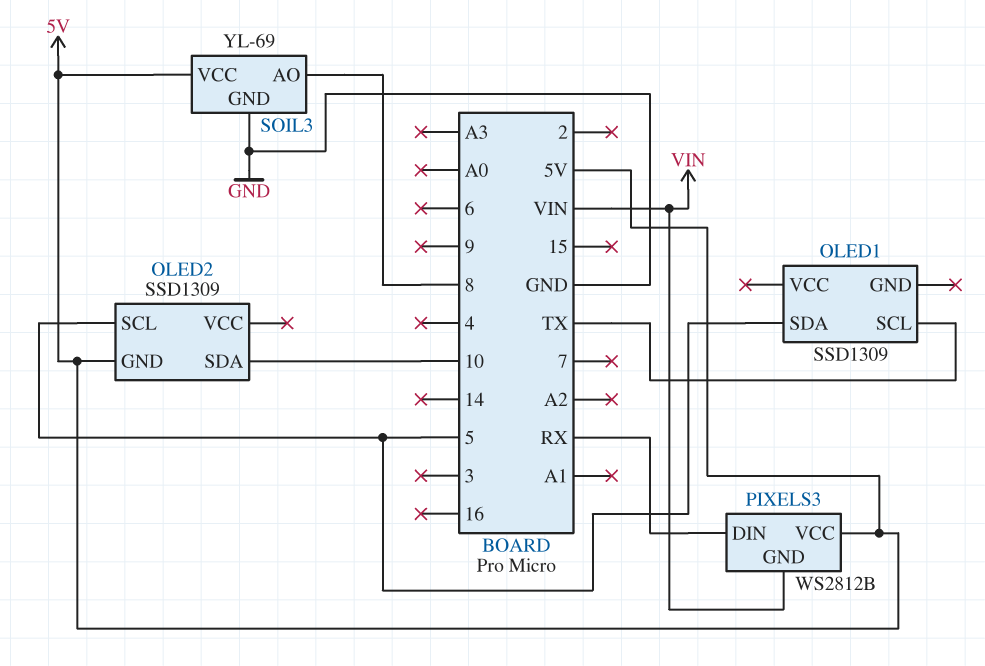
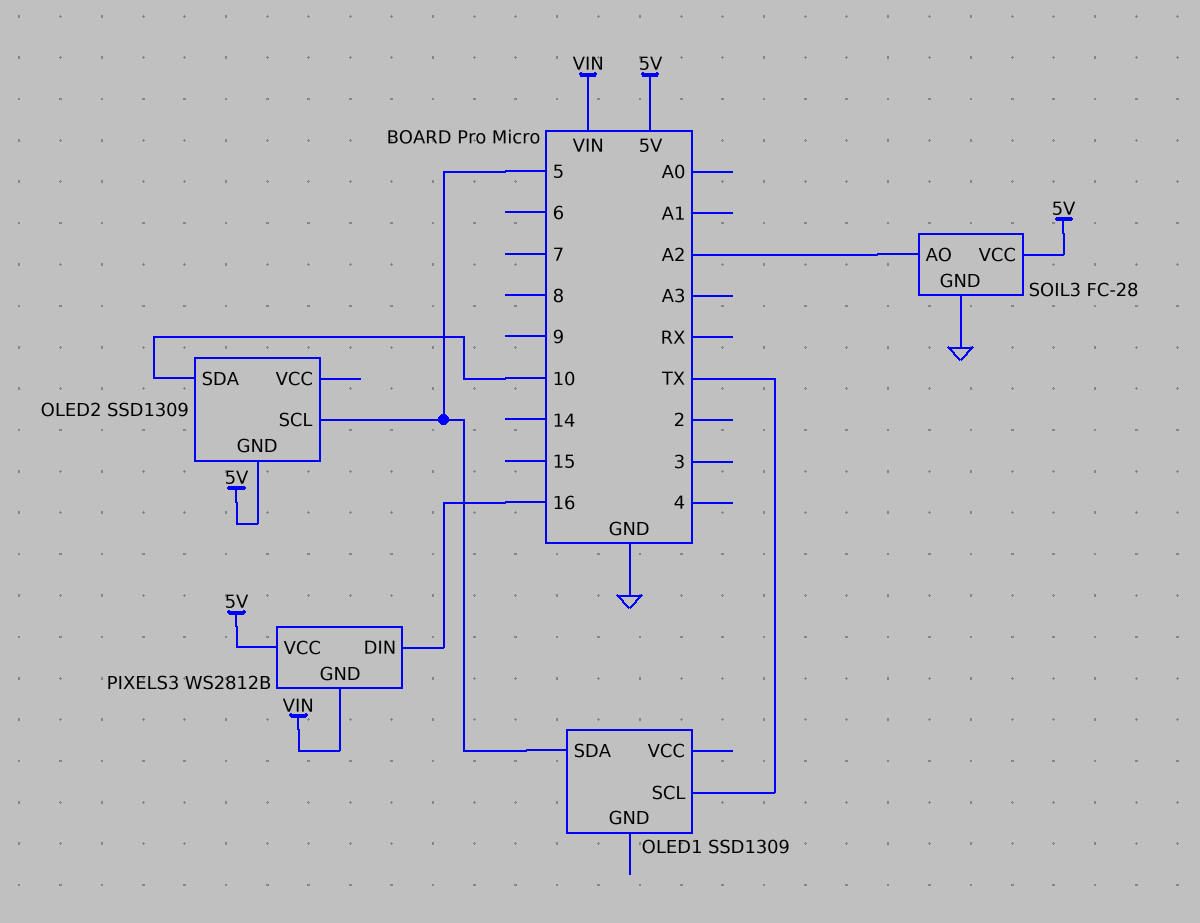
PIXELS3 pin DIN: RX -> 16
SOIL3: YL-69 -> FC-28
SOIL3 pin AO: 8 -> A2

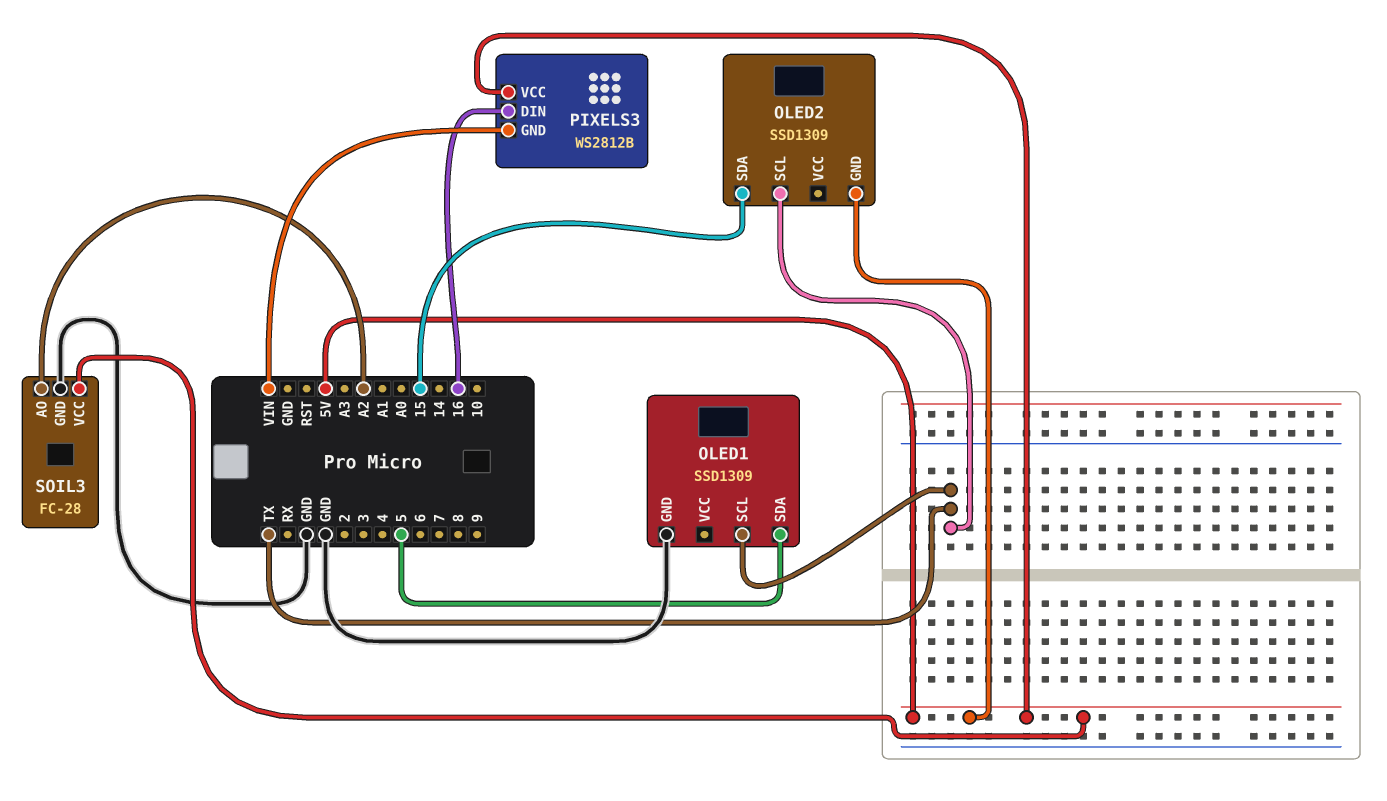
OLED1 pin GND: none -> GND
OLED2 pin SCL: 5 -> TX
OLED2 pin SDA: 10 -> 15

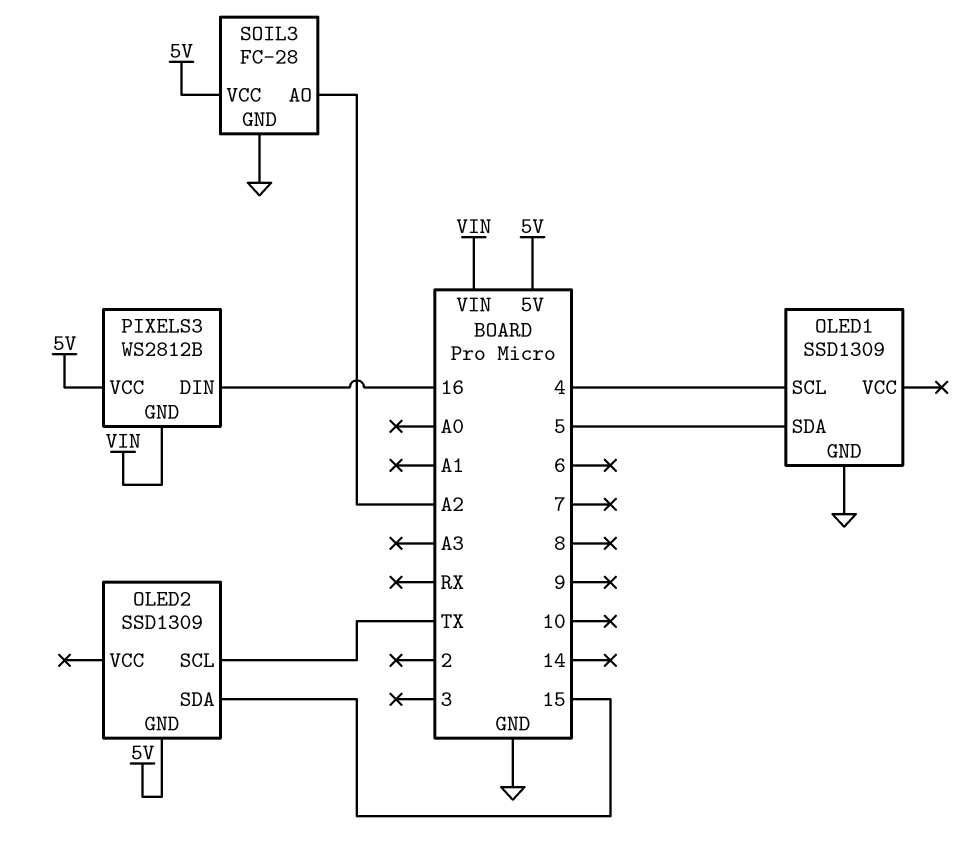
OLED1 pin SCL: TX -> 4

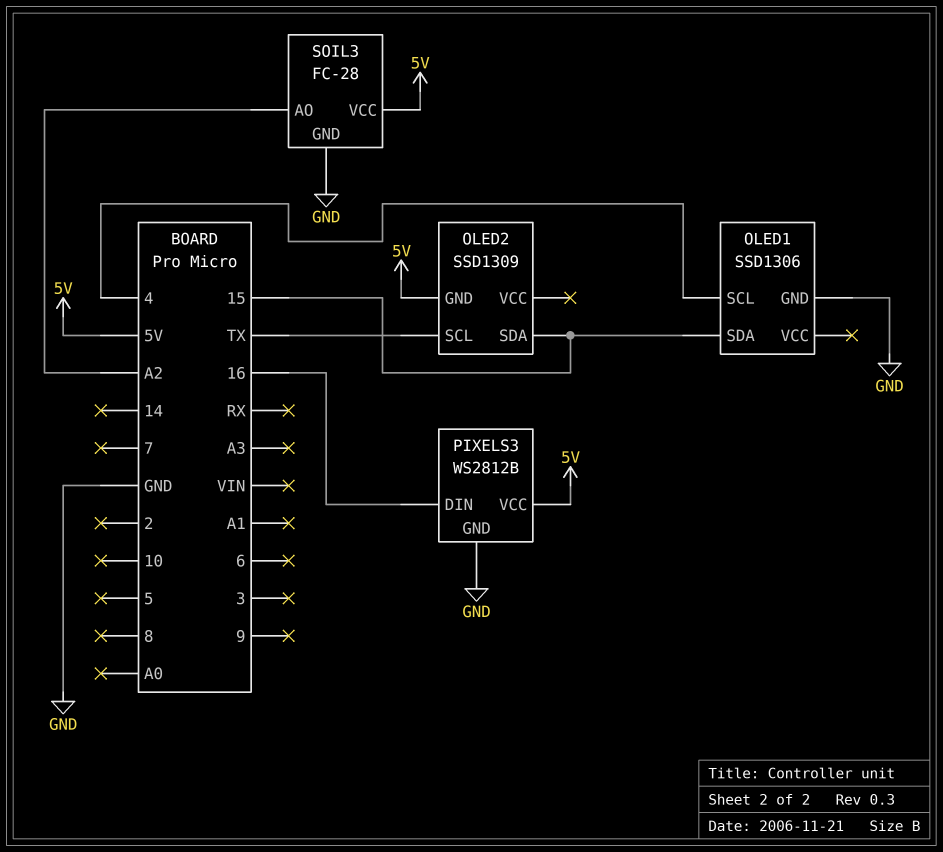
OLED1: SSD1309 -> SSD1306
OLED1 pin SDA: 5 -> 15
PIXELS3 pin GND: VIN -> GND

